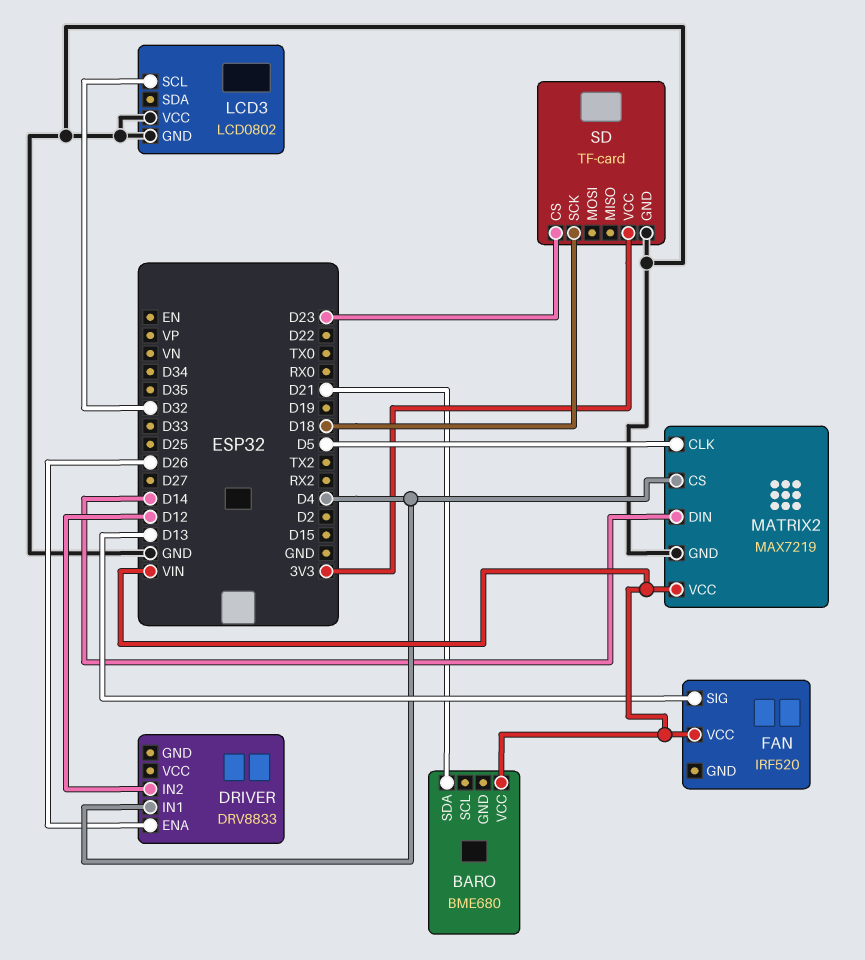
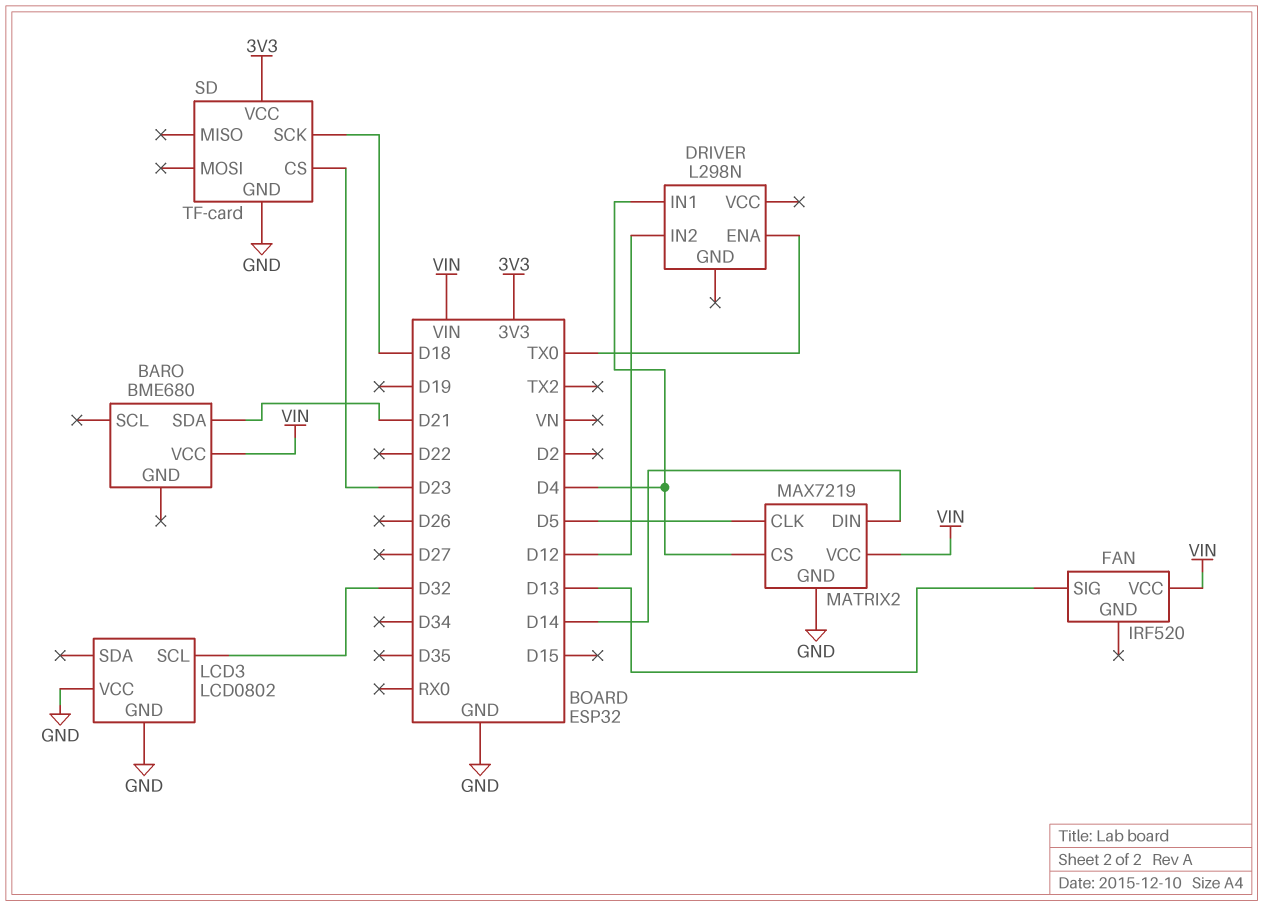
DRIVER: DRV8833 -> L298N
DRIVER pin ENA: D26 -> TX0

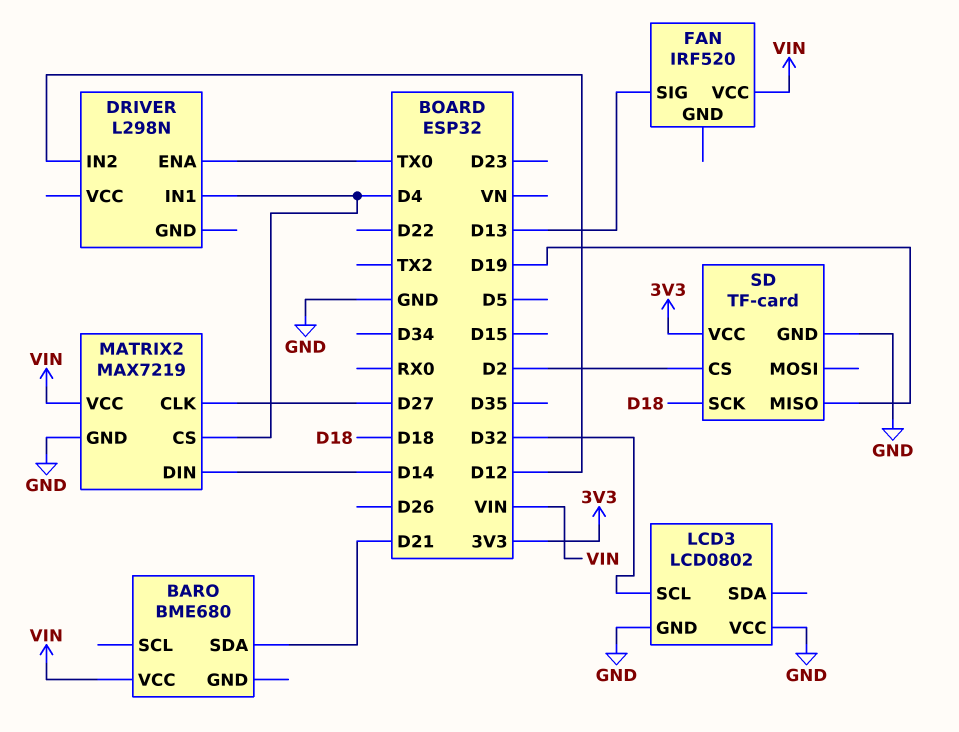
MATRIX2 pin CLK: D5 -> D27
SD pin CS: D23 -> D2
SD pin MISO: none -> D19

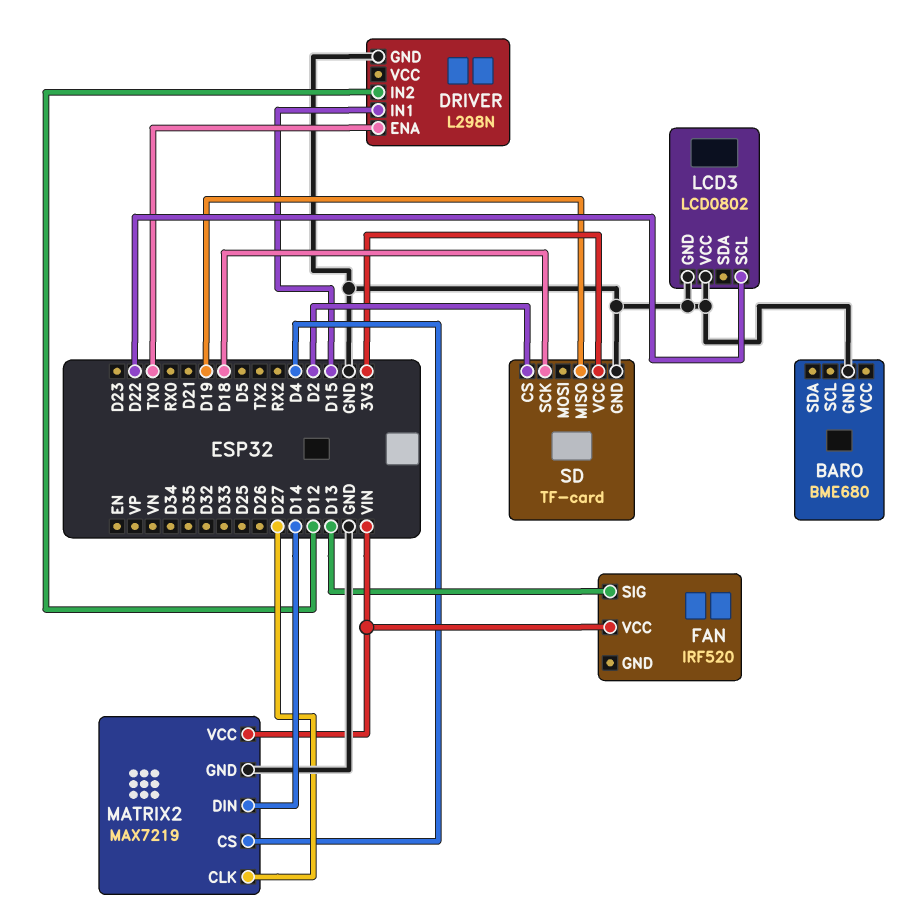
BARO pin GND: none -> GND
BARO pin SDA: D21 -> none
BARO pin VCC: VIN -> none
DRIVER pin GND: none -> GND
DRIVER pin IN1: D4 -> D15
LCD3 pin SCL: D32 -> D22

